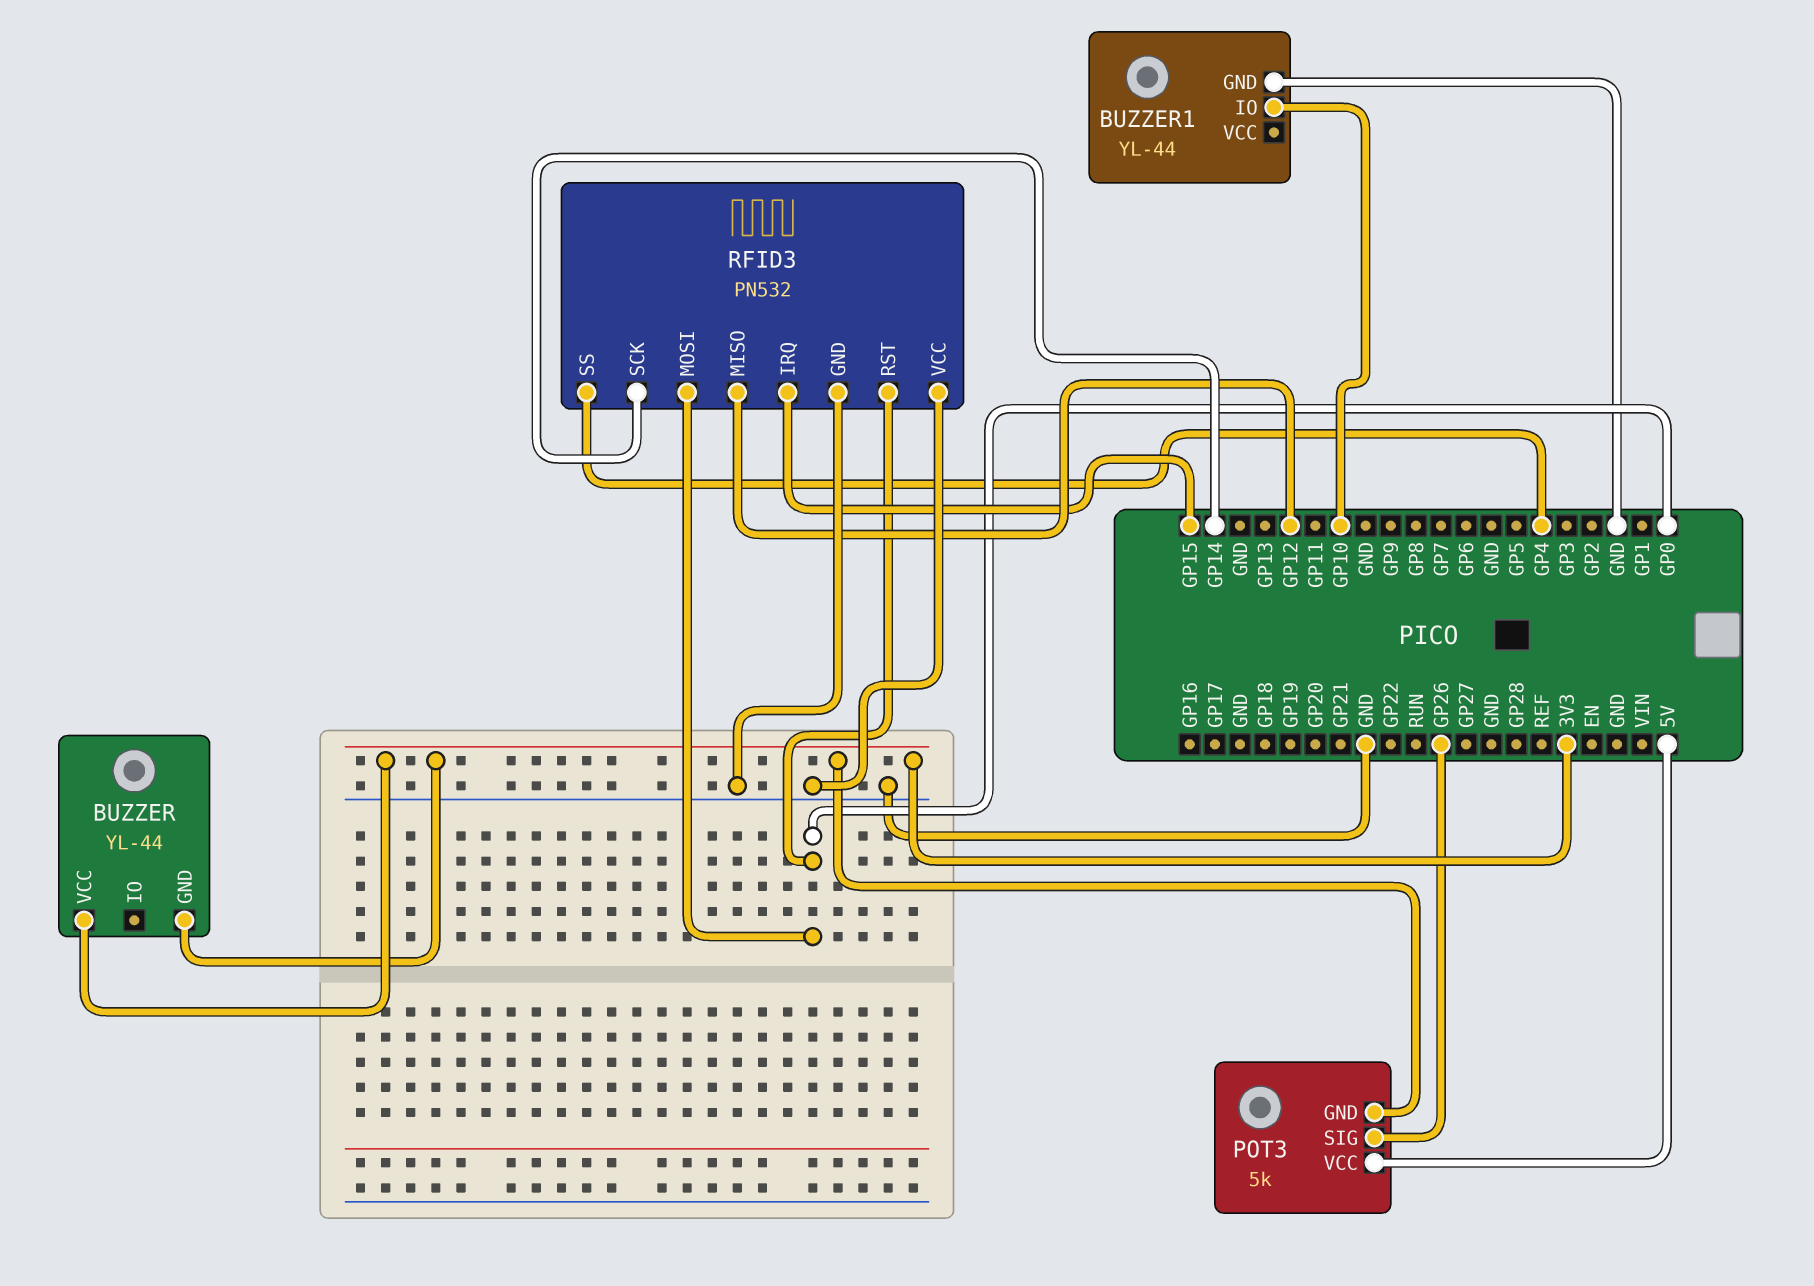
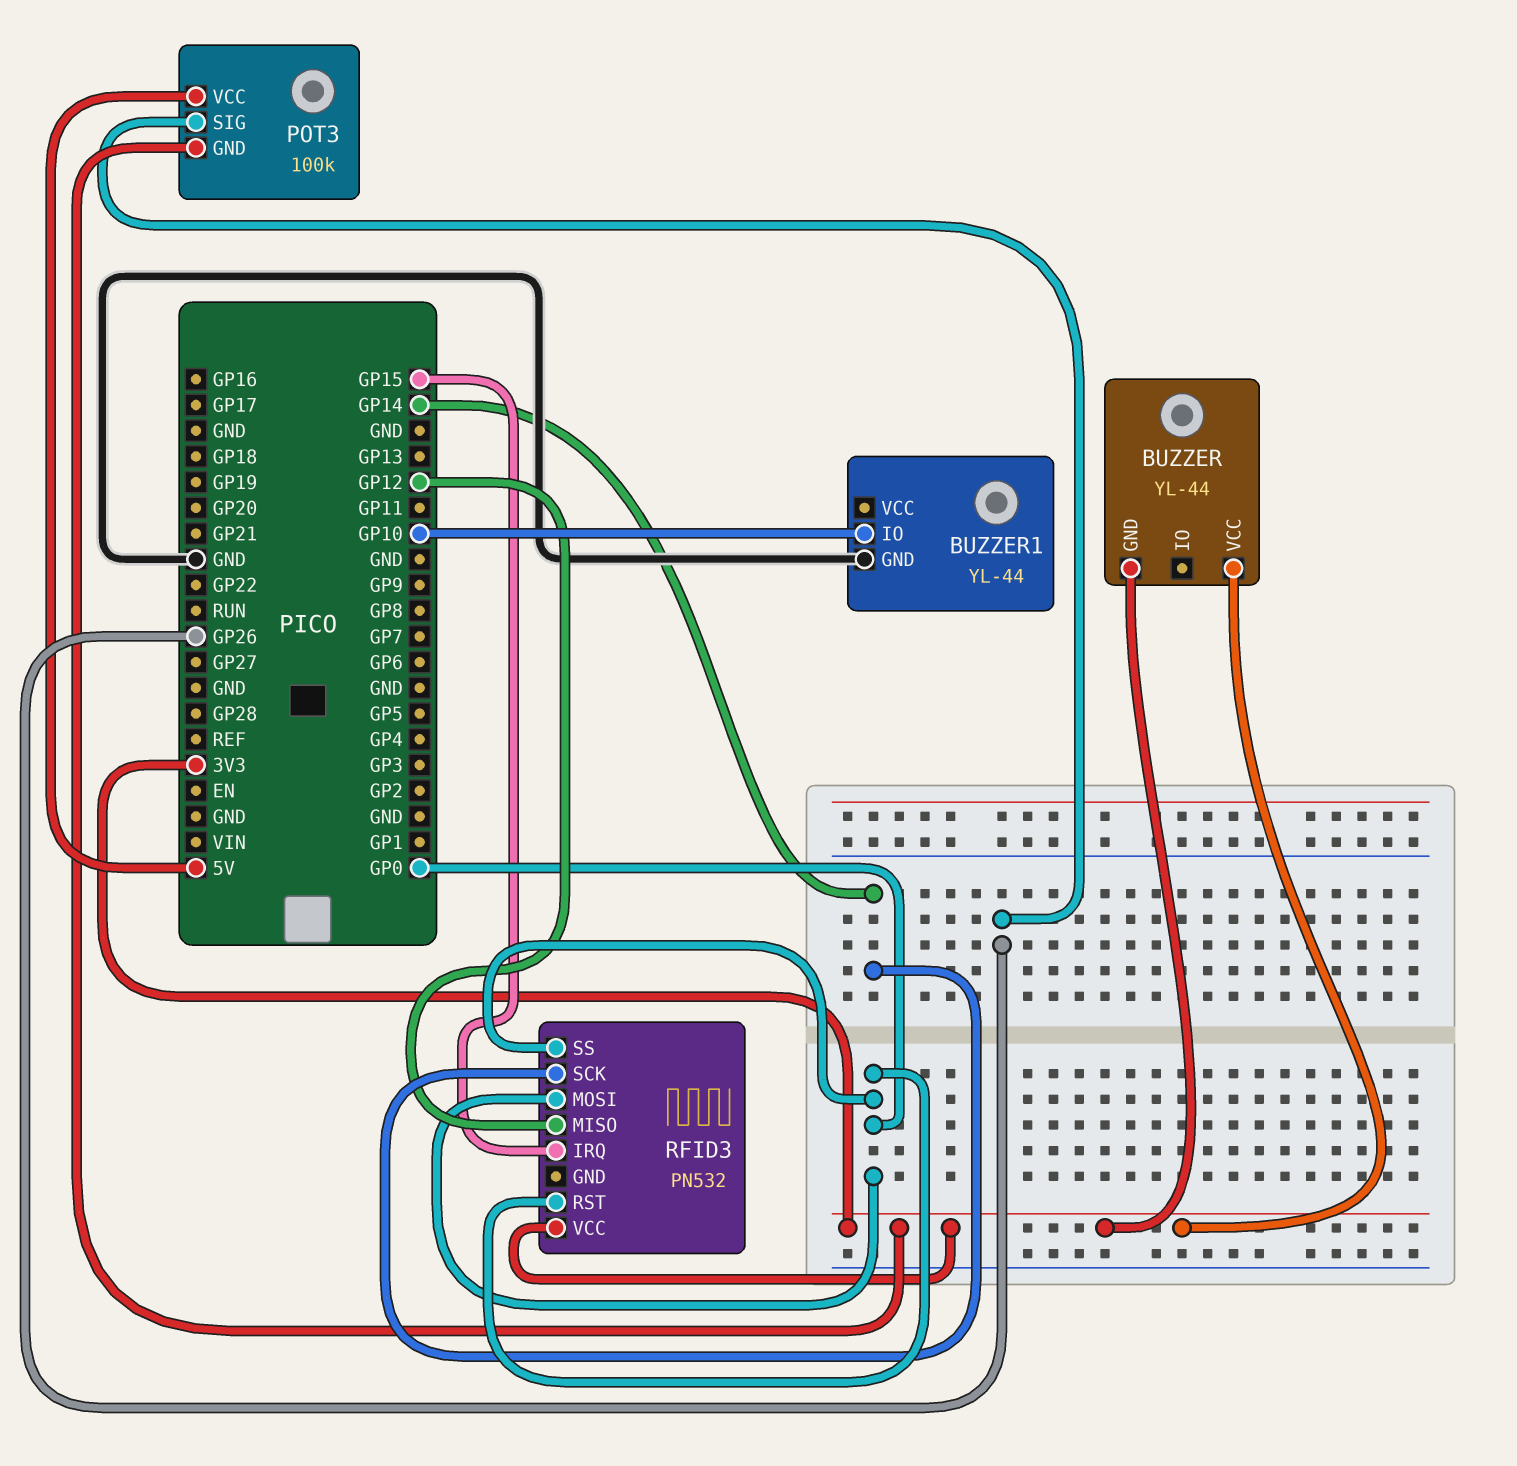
POT3: 5k -> 100k
RFID3 pin GND: GND -> none
RFID3 pin SS: GP4 -> GP0
RFID3 pin VCC: GND -> 3V3

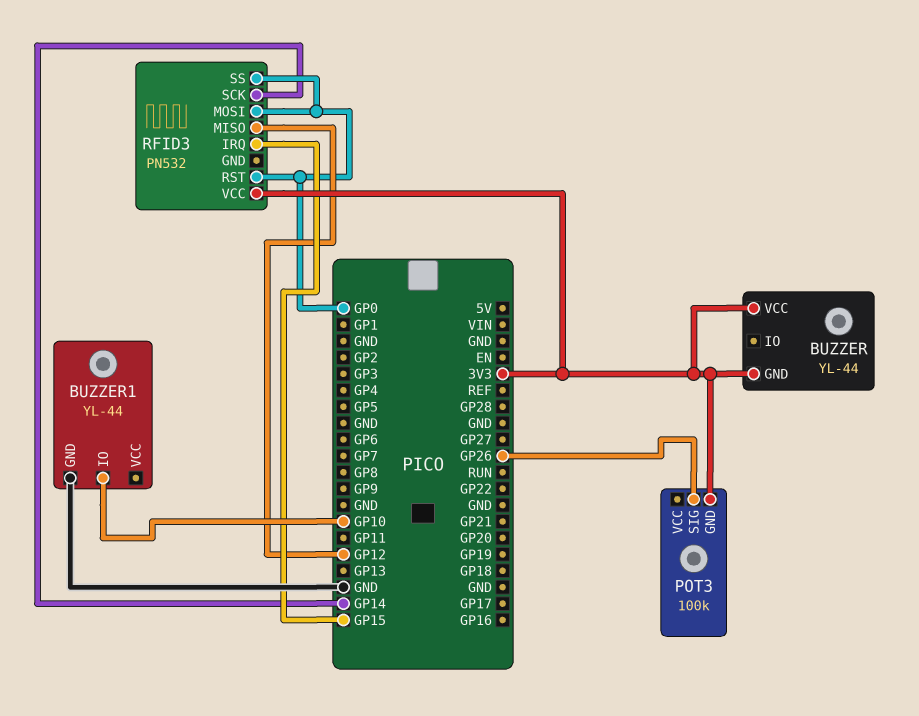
POT3 pin VCC: 5V -> none

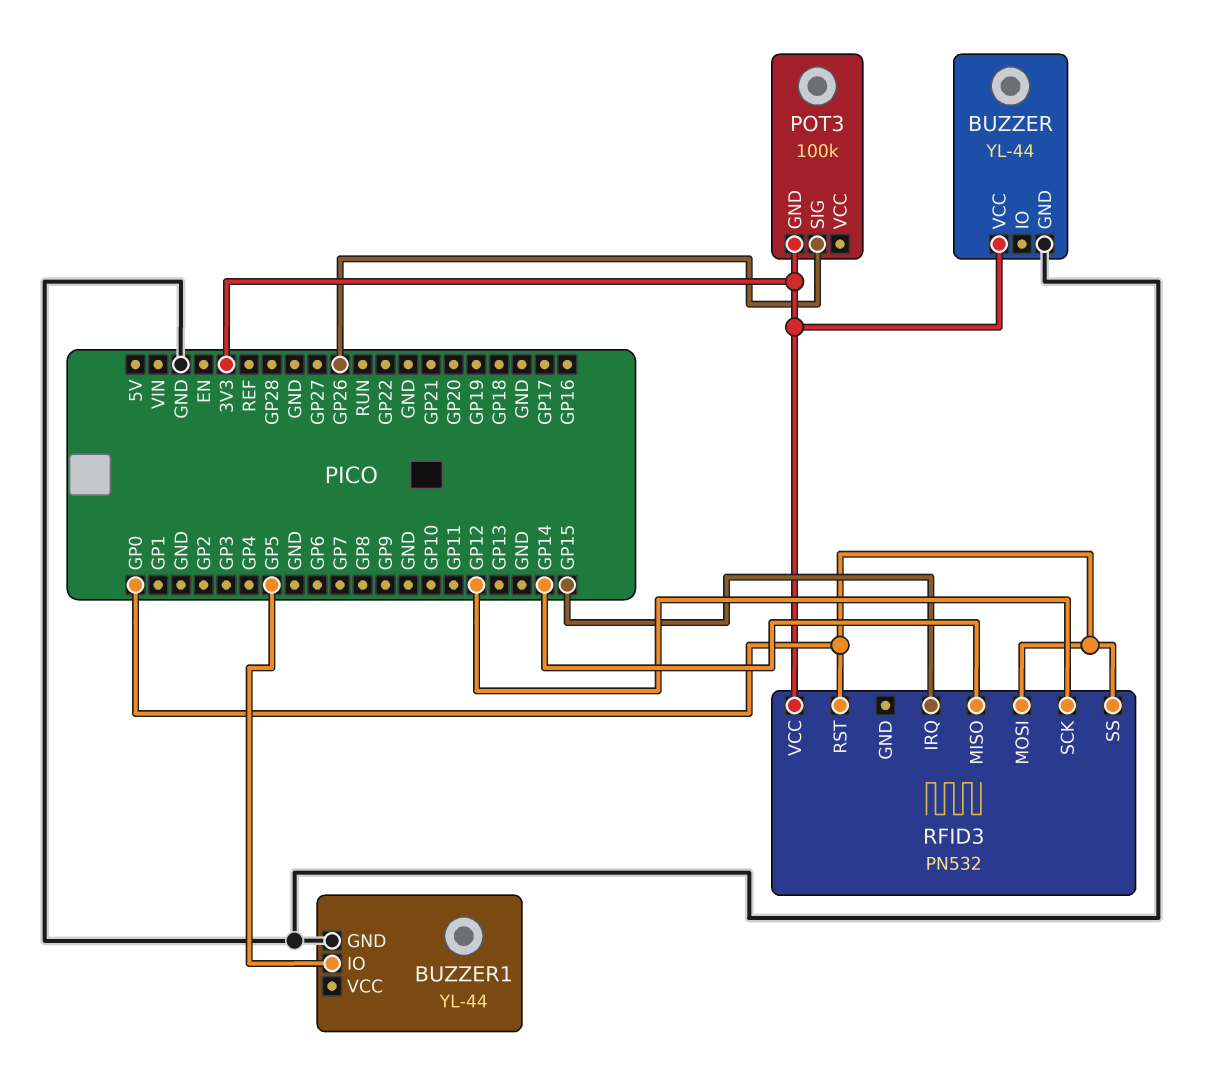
BUZZER pin GND: 3V3 -> GND
BUZZER1 pin IO: GP10 -> GP5
RFID3 pin MISO: GP12 -> GP14
RFID3 pin SCK: GP14 -> GP12

